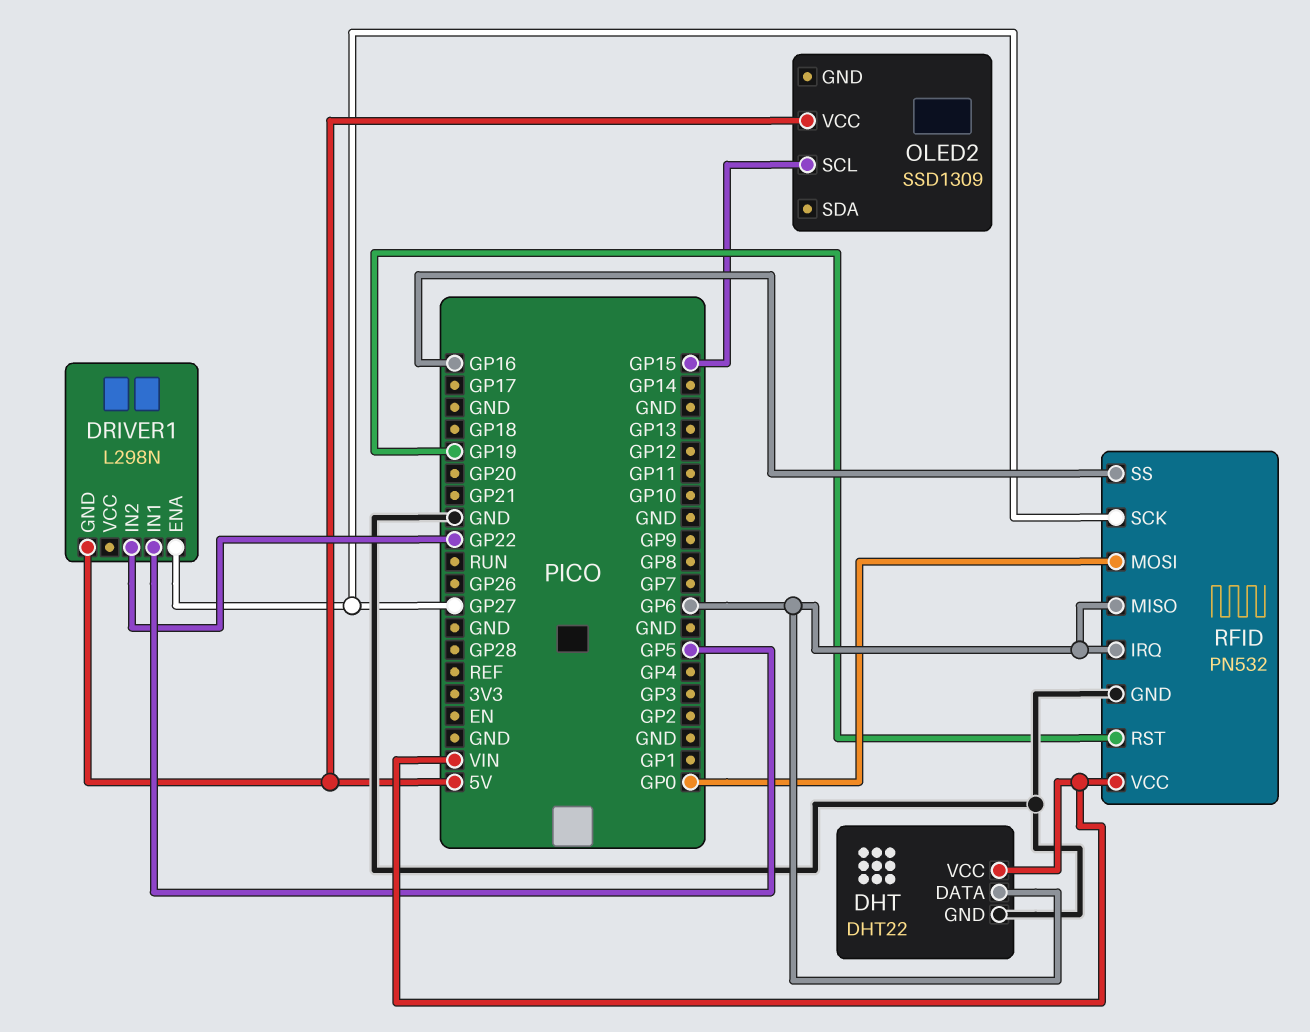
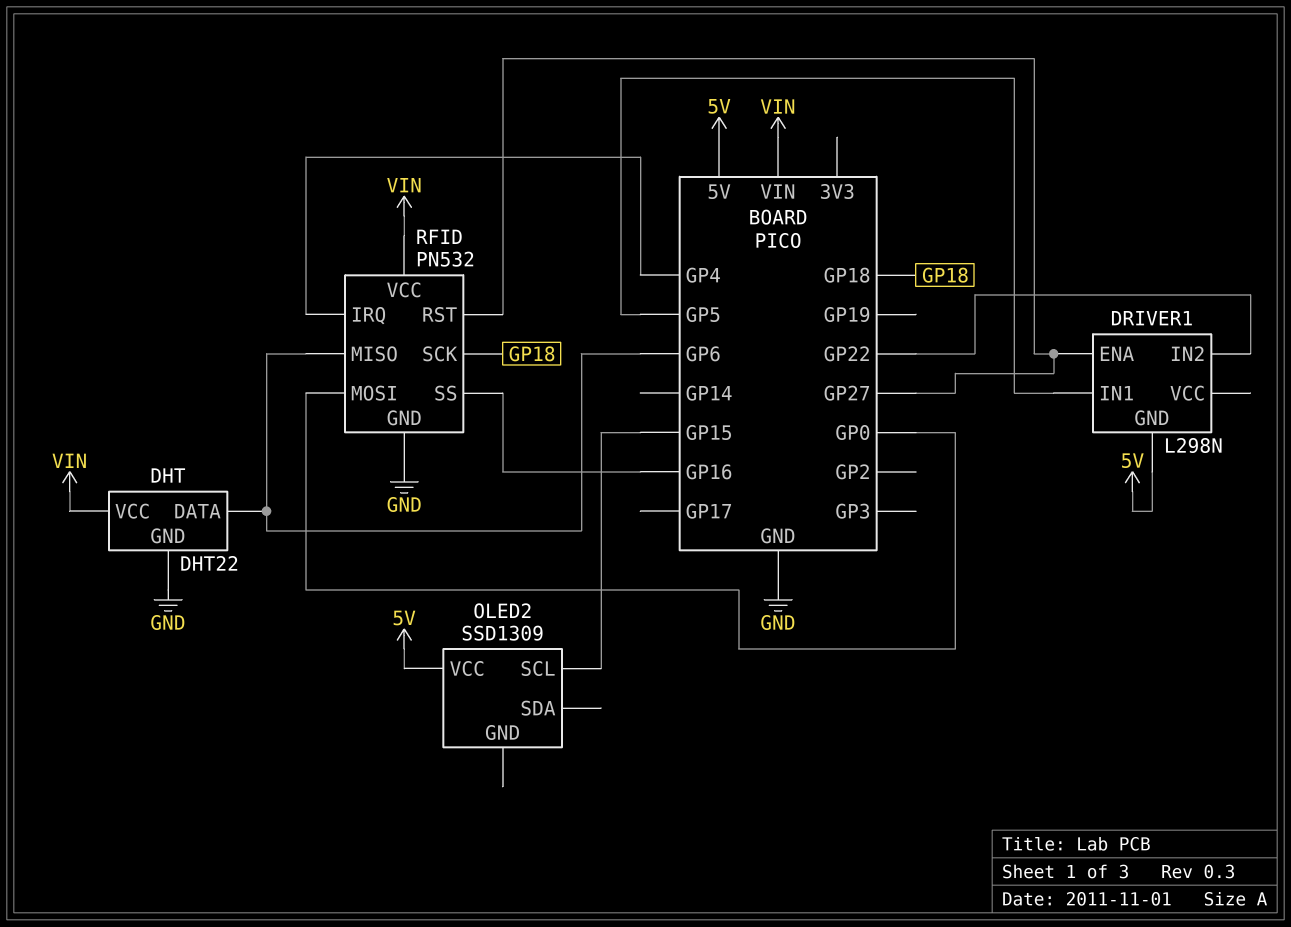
RFID pin IRQ: GP6 -> GP4
RFID pin RST: GP19 -> GP27
RFID pin SCK: GP27 -> GP18

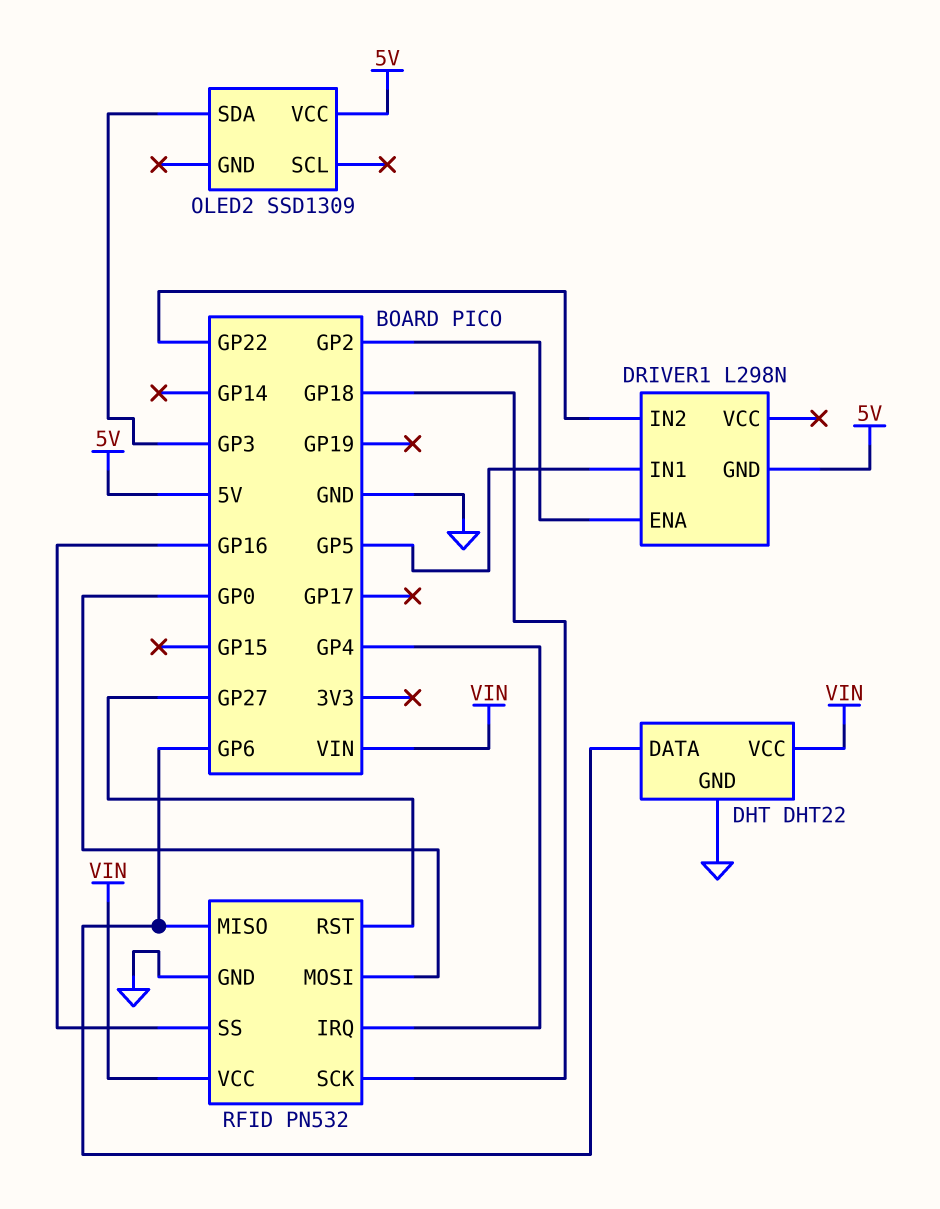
DRIVER1 pin ENA: GP27 -> GP2
OLED2 pin SCL: GP15 -> none
OLED2 pin SDA: none -> GP3

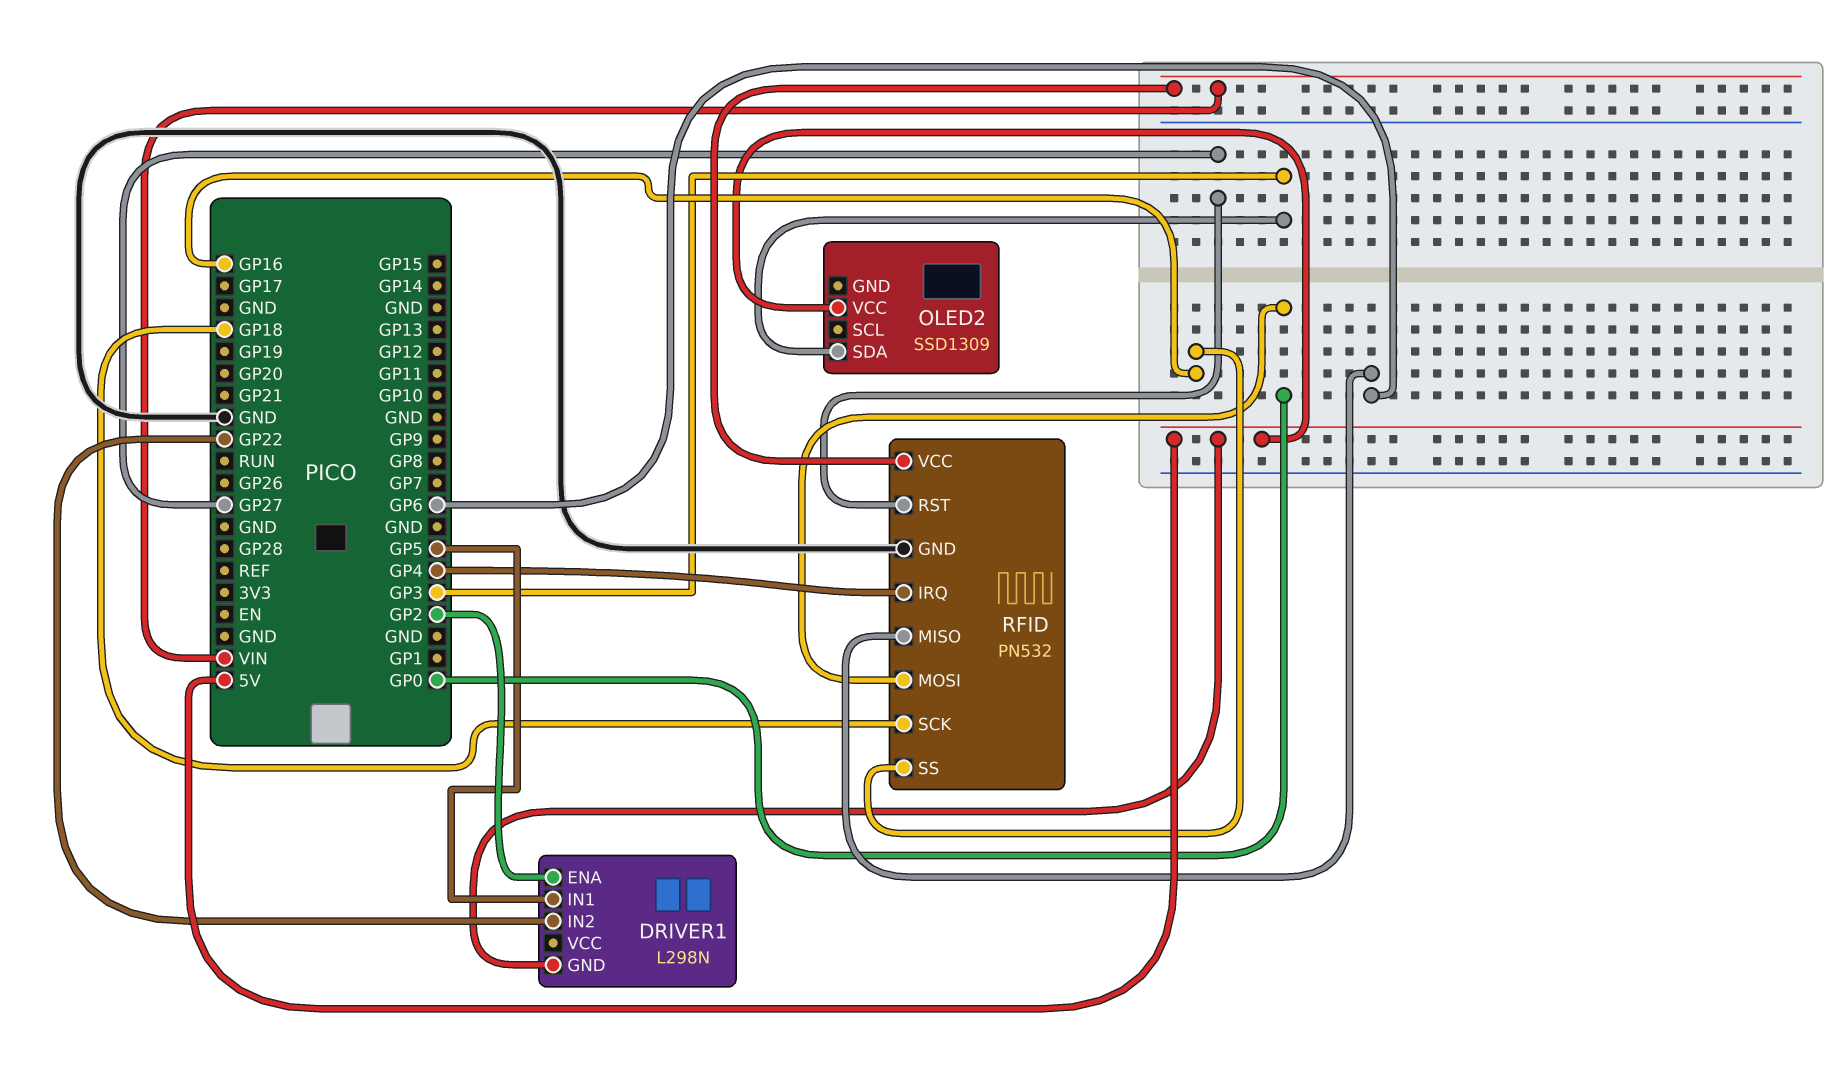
DHT: DHT22 -> none
DHT pin DATA: GP6 -> none
DHT pin GND: GND -> none
DHT pin VCC: VIN -> none

